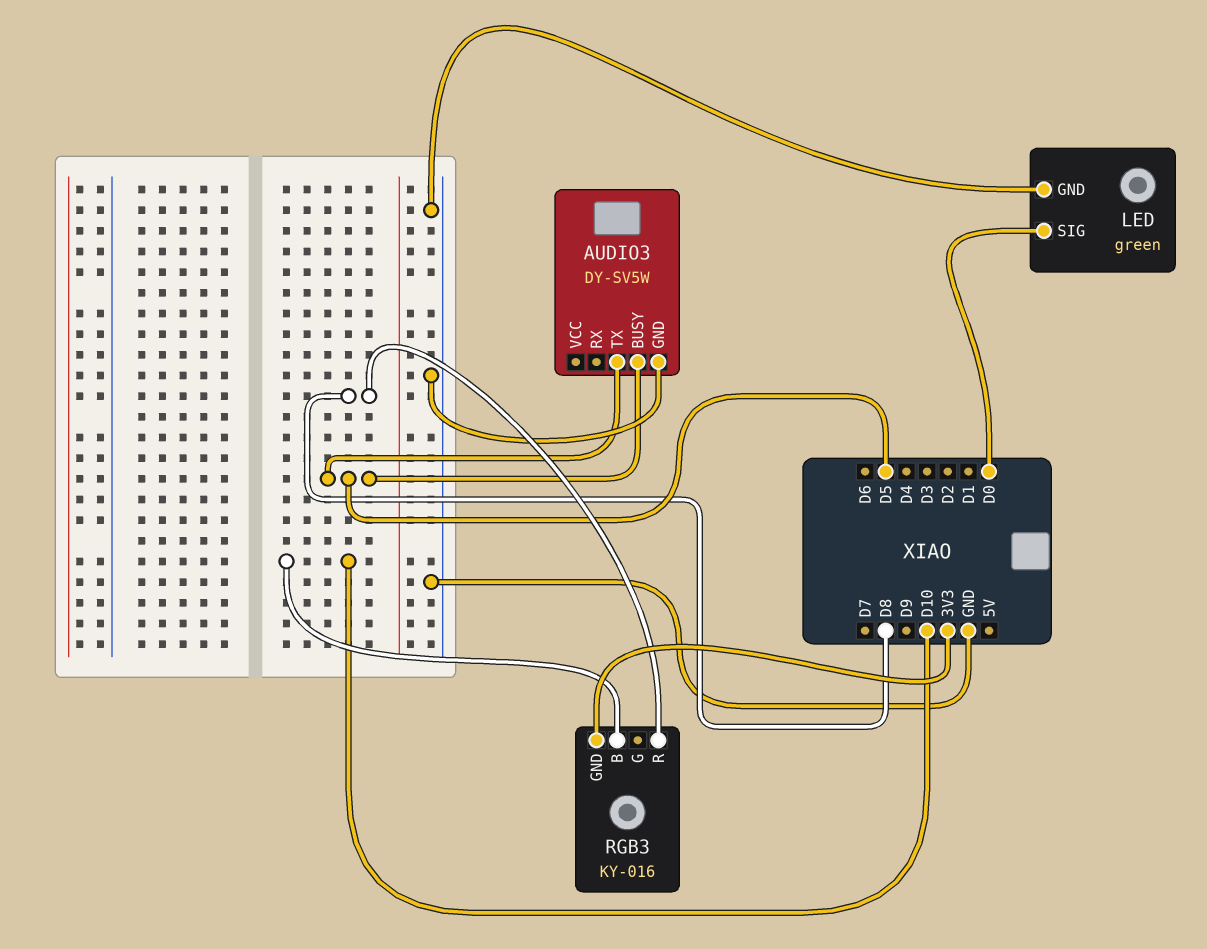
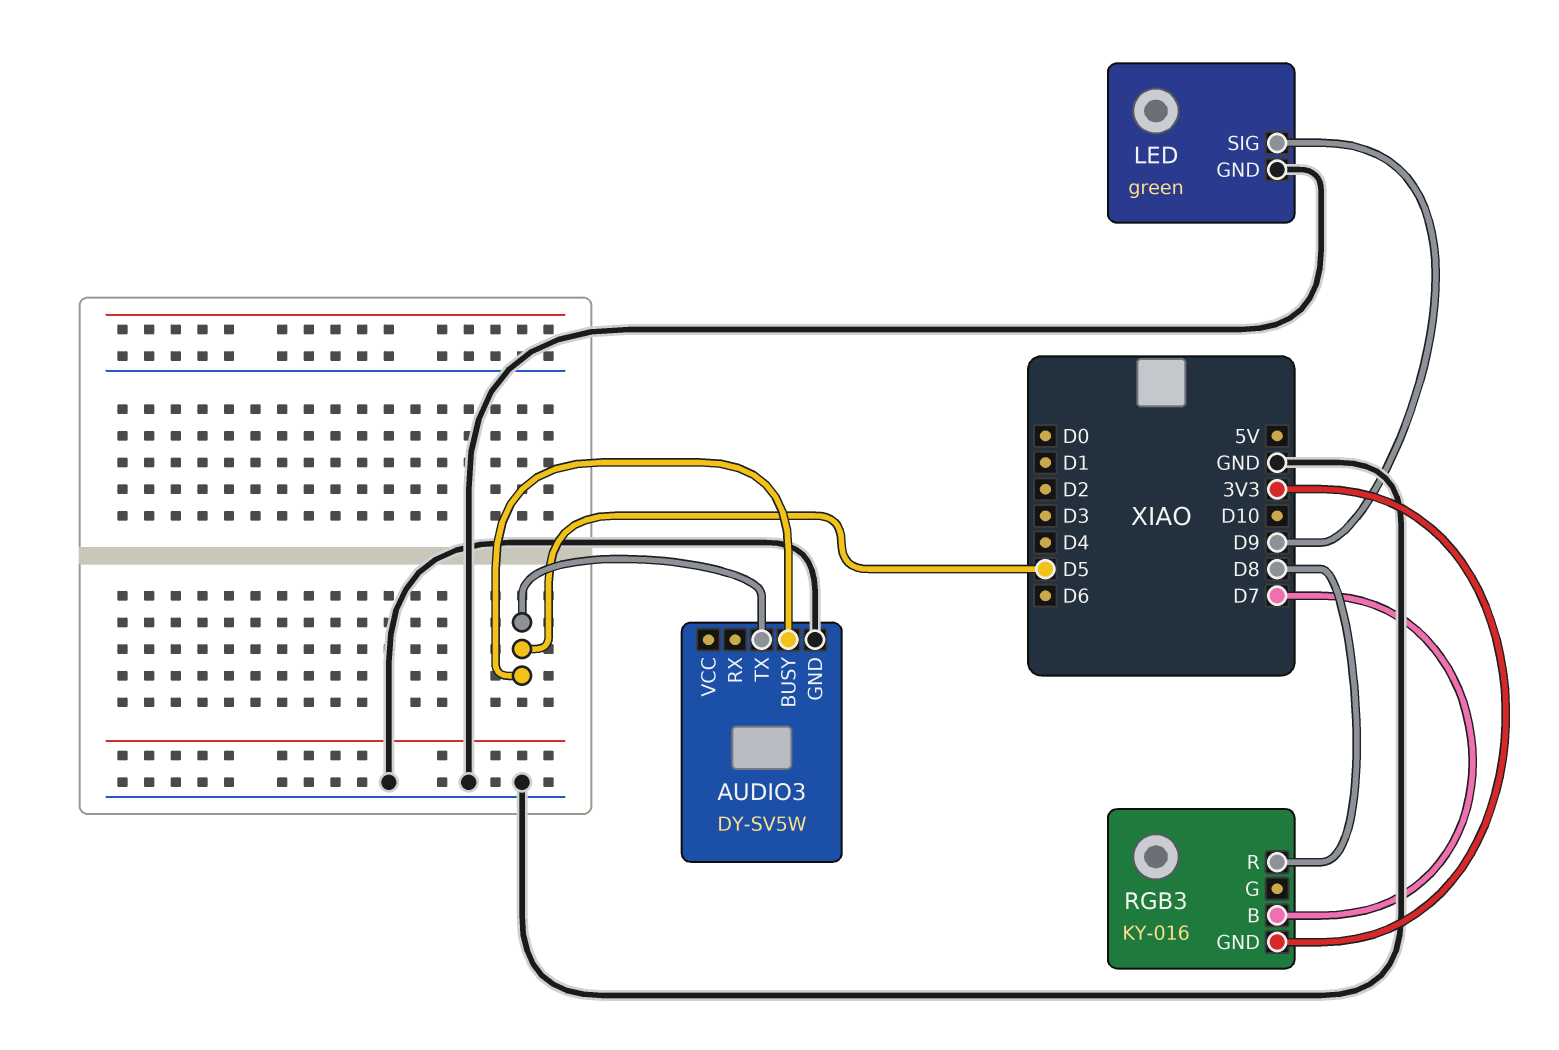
LED pin SIG: D0 -> D9
RGB3 pin B: D10 -> D7

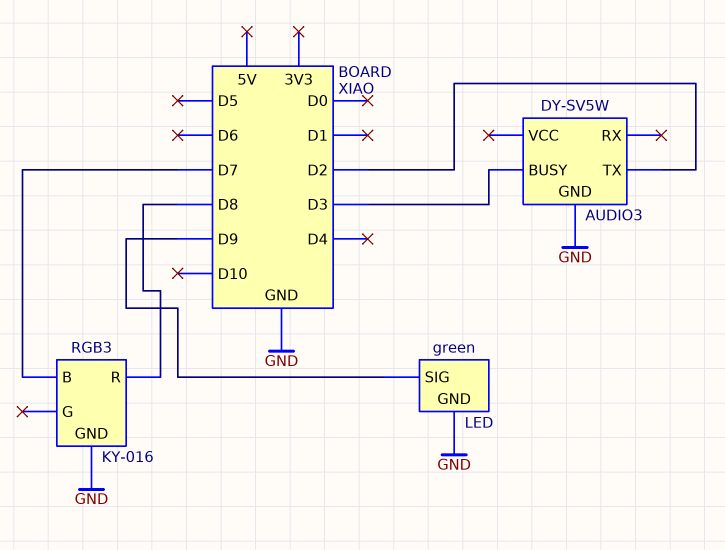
AUDIO3 pin BUSY: D5 -> D3
AUDIO3 pin TX: D5 -> D2
RGB3 pin GND: 3V3 -> GND

